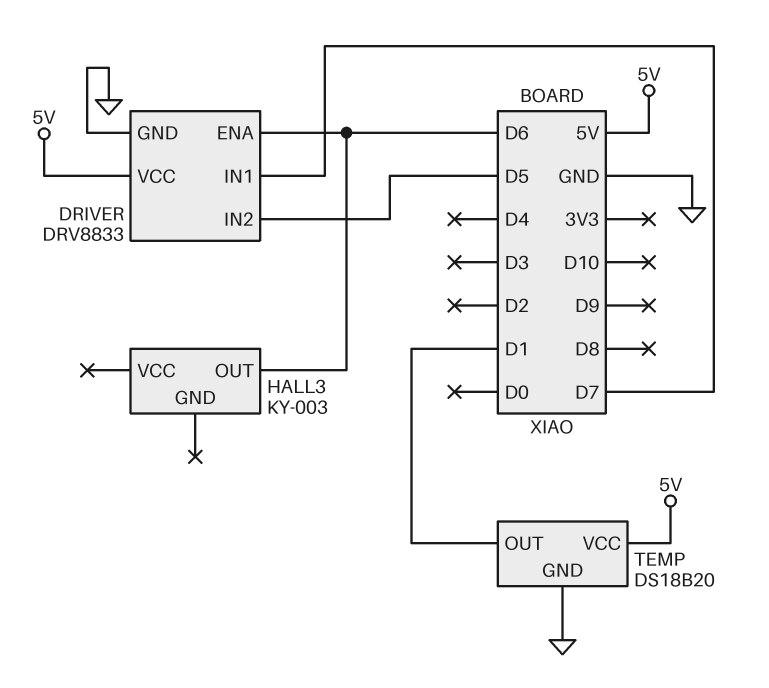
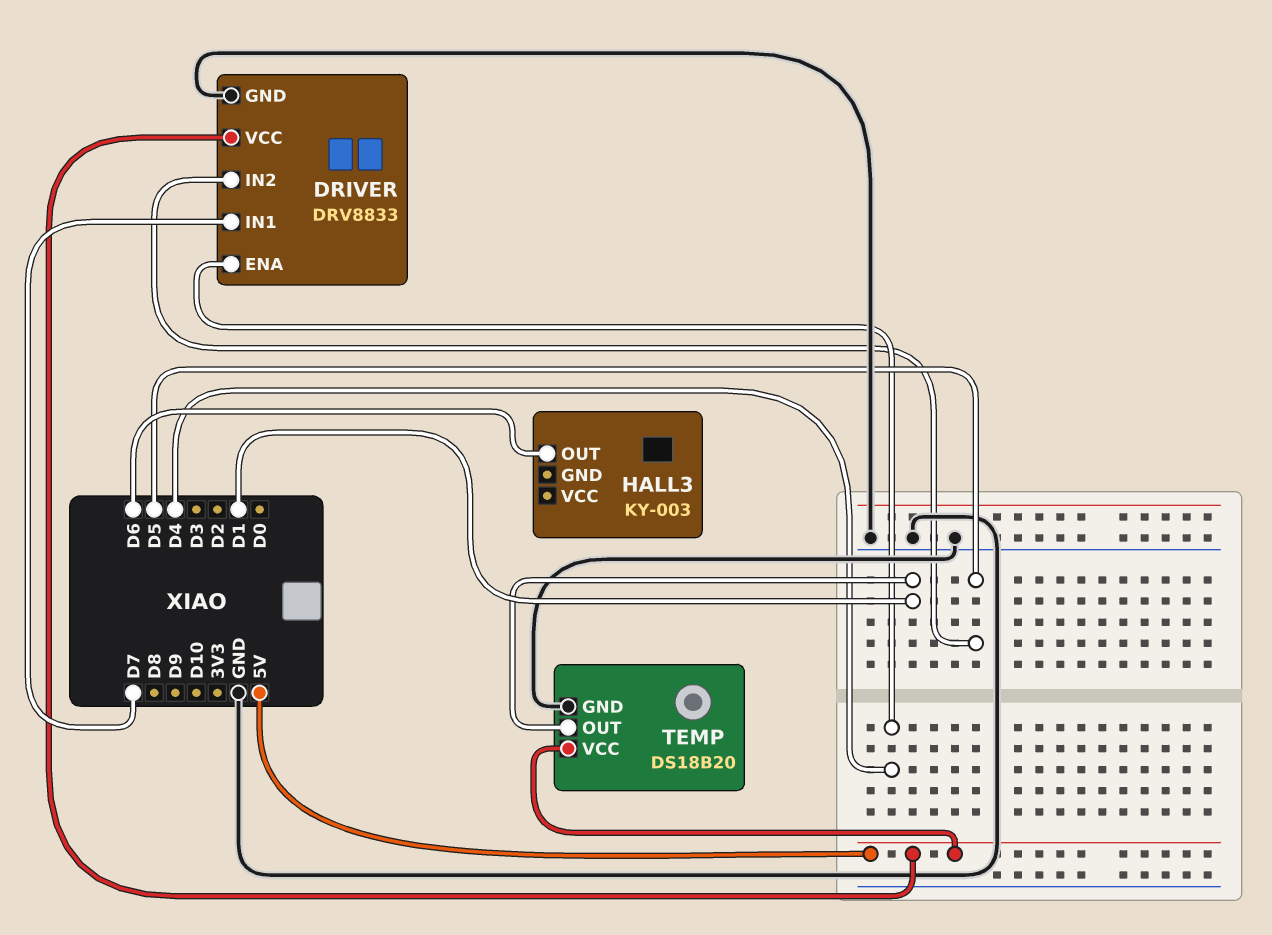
DRIVER pin ENA: D6 -> D4

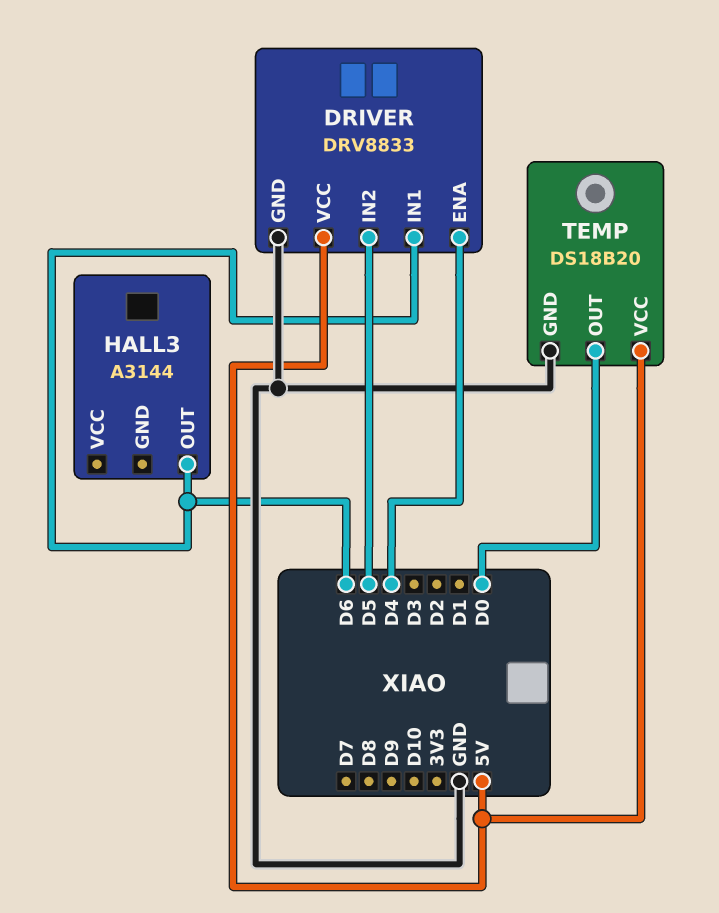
DRIVER pin IN1: D7 -> D6
HALL3: KY-003 -> A3144
TEMP pin OUT: D1 -> D0

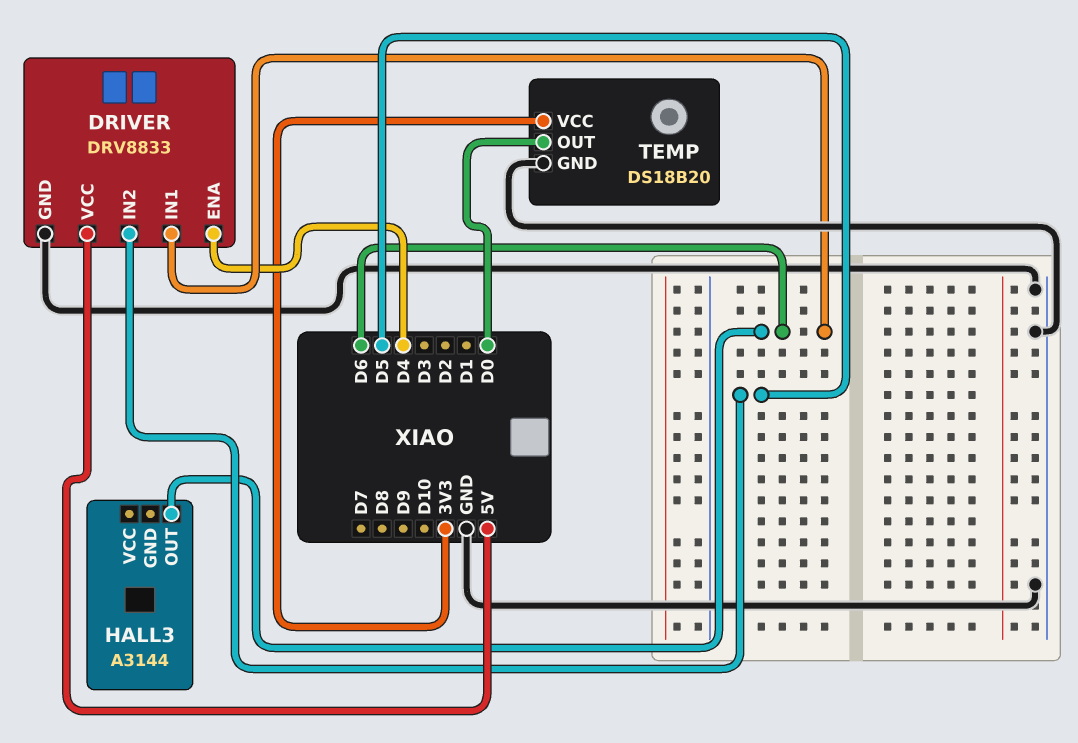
TEMP pin VCC: 5V -> 3V3

